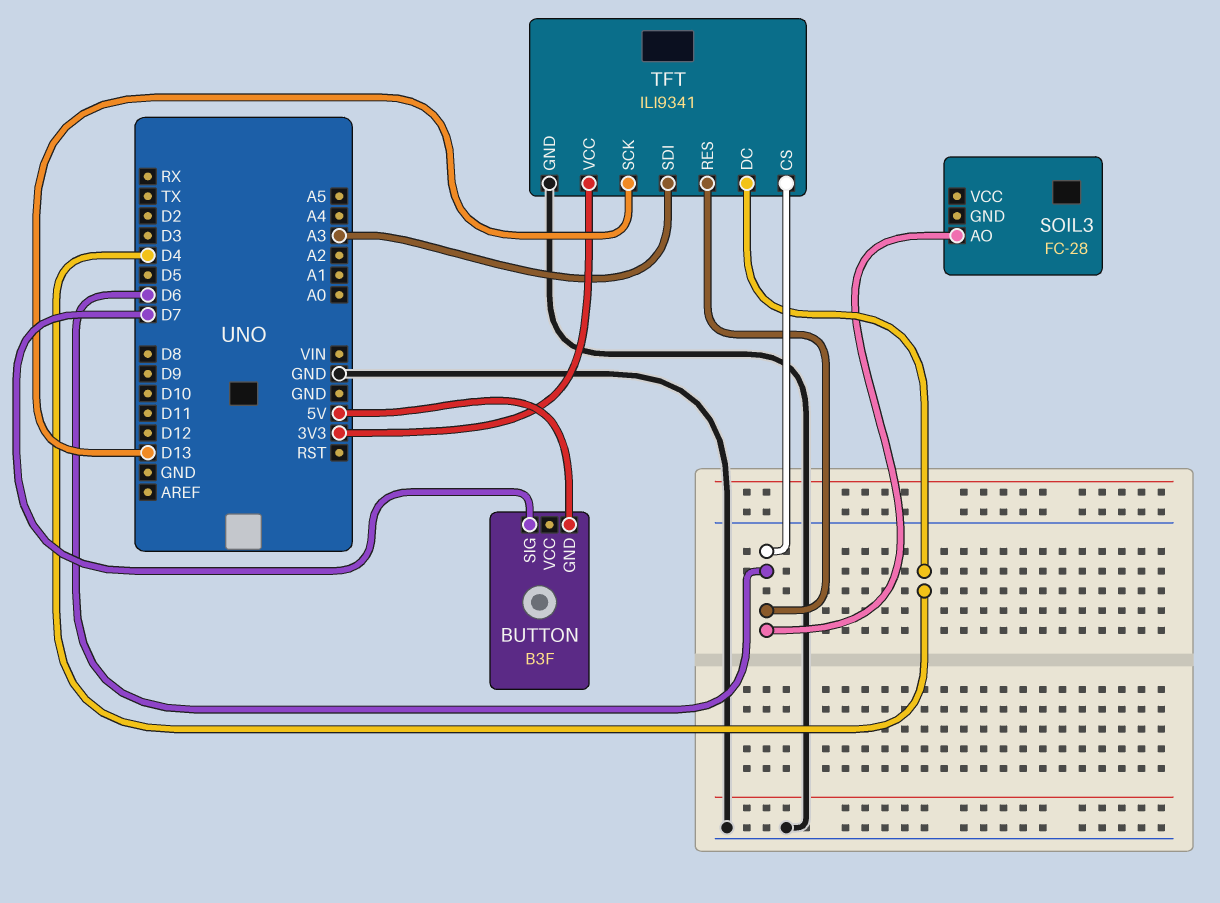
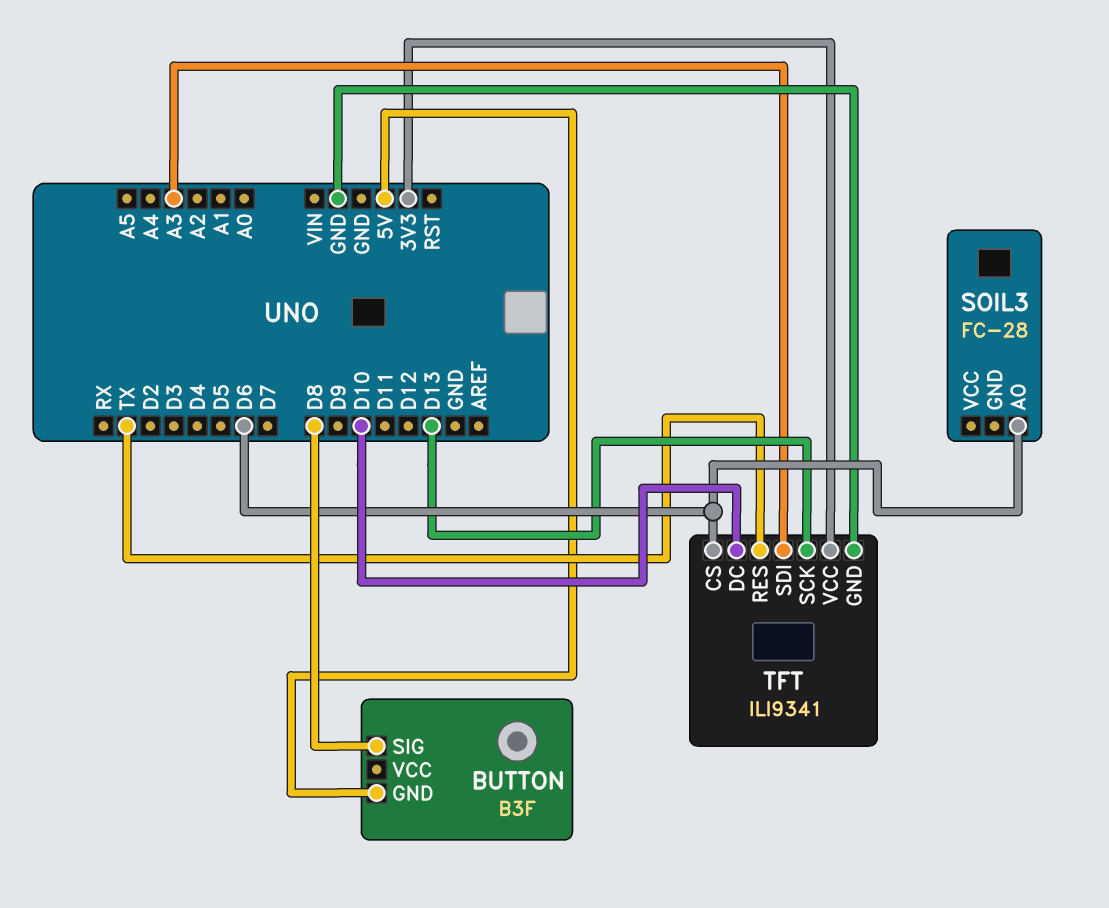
BUTTON pin SIG: D7 -> D8
TFT pin DC: D4 -> D10
TFT pin RES: D6 -> TX

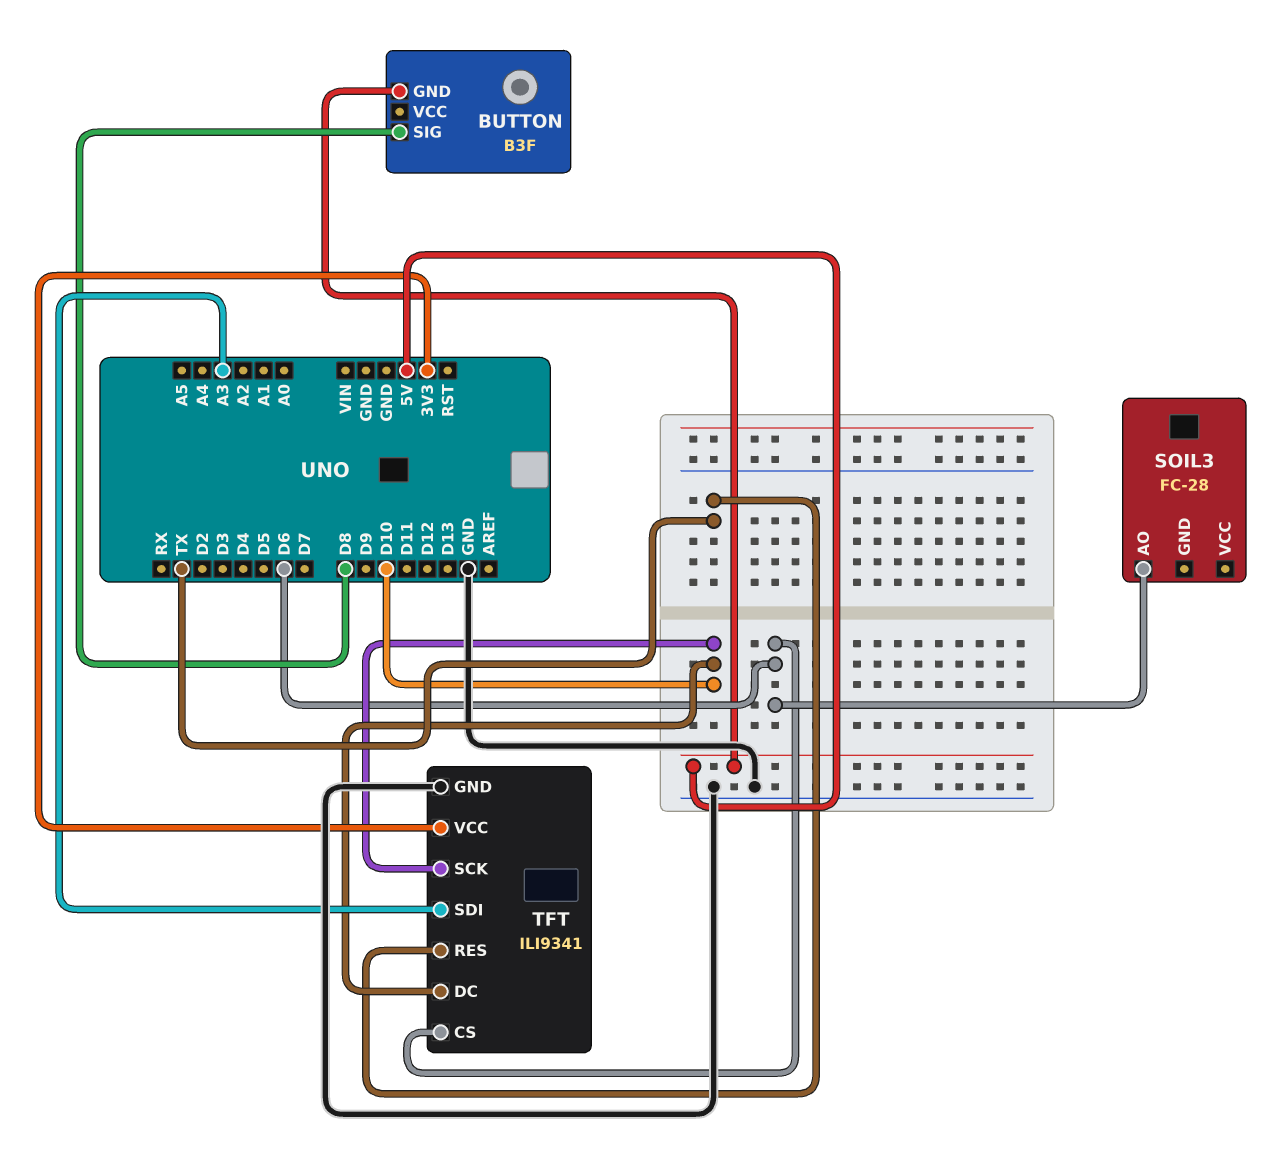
TFT pin SCK: D13 -> D10

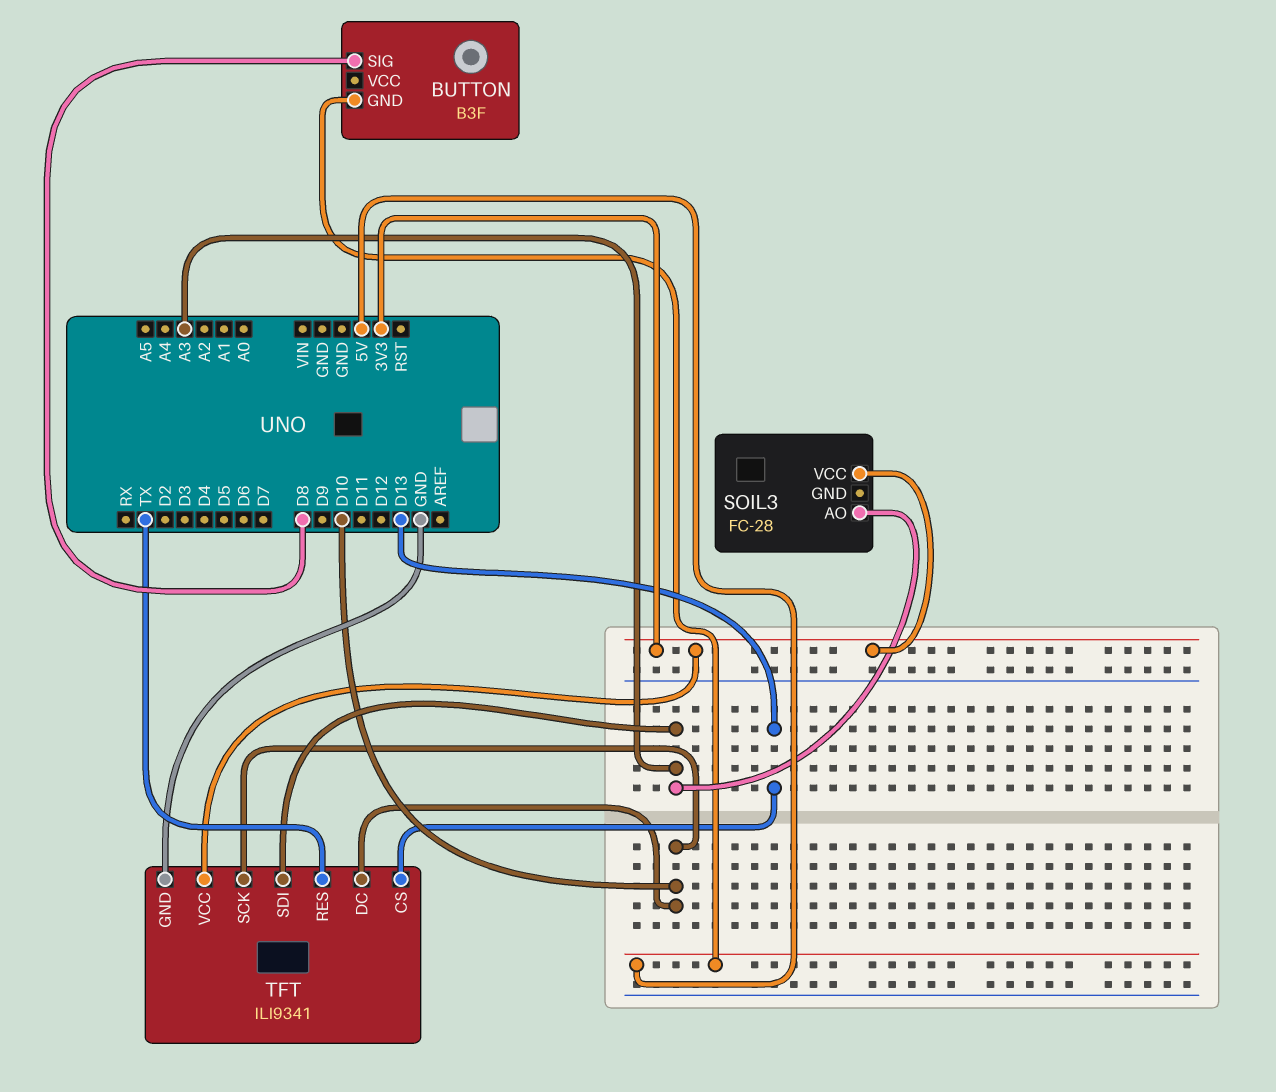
SOIL3 pin AO: D6 -> A3
SOIL3 pin VCC: none -> 3V3
TFT pin CS: D6 -> D13

